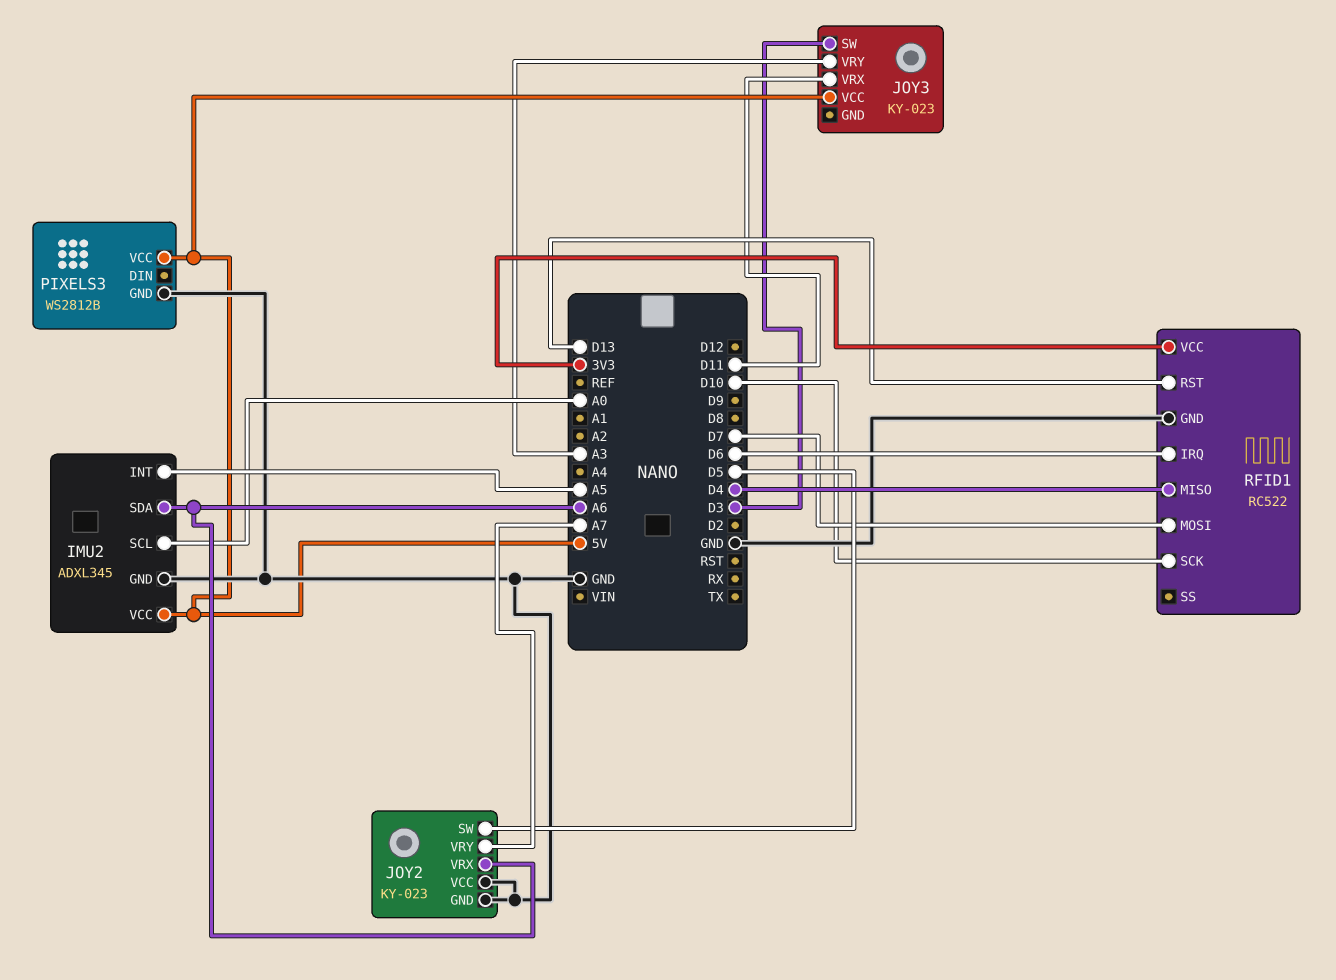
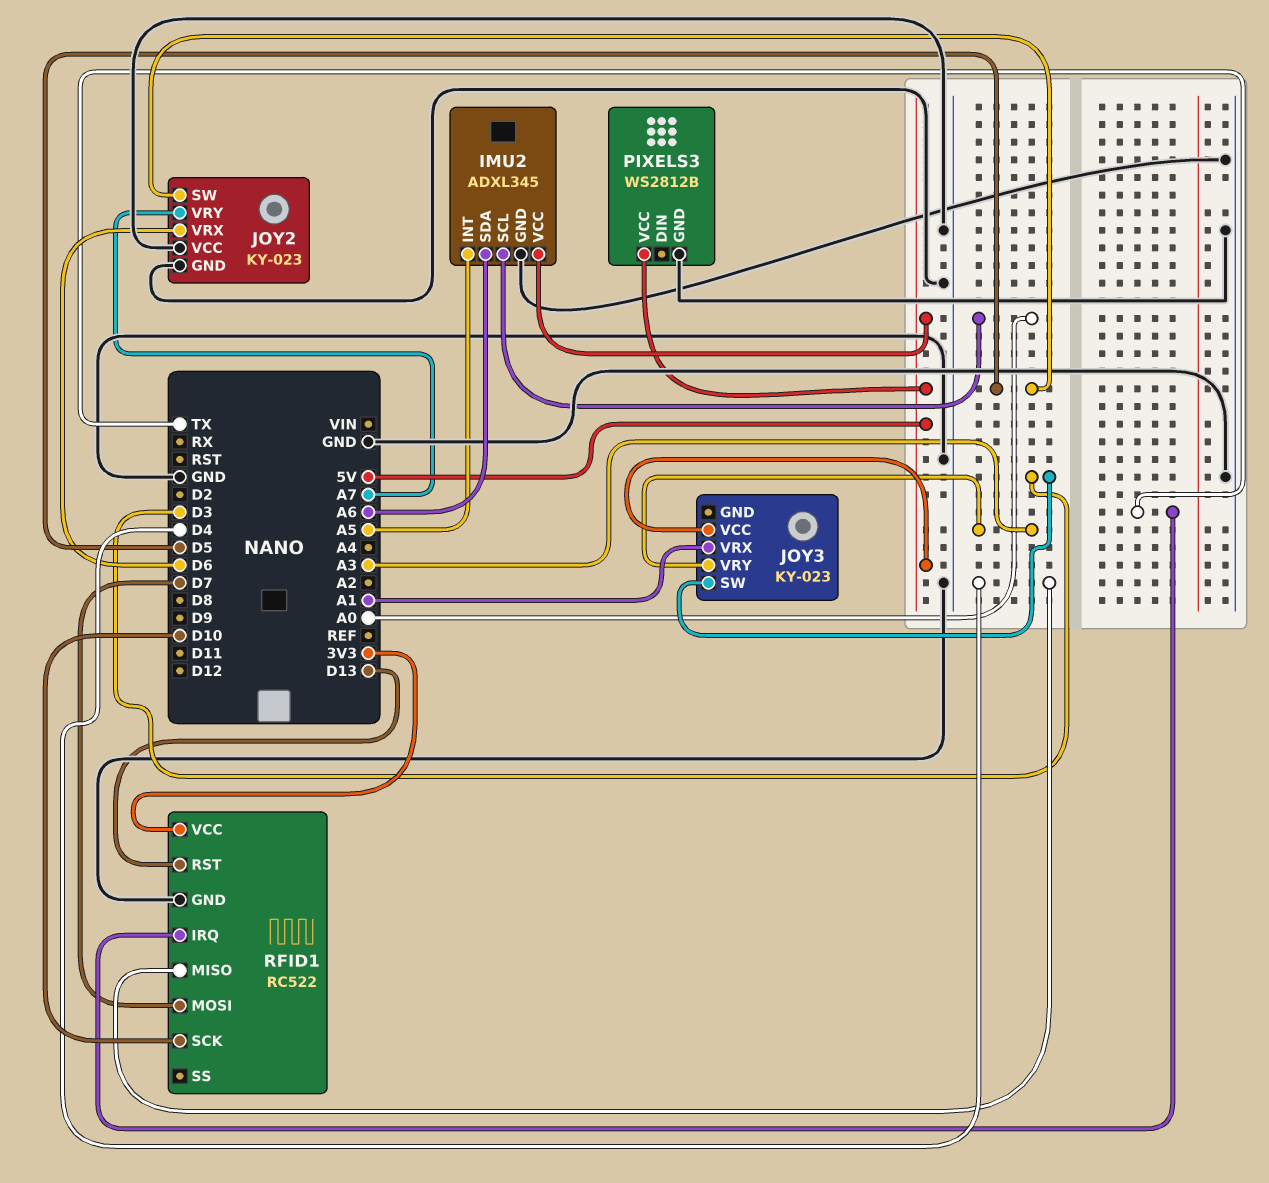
JOY2 pin VRX: A6 -> D6
JOY3 pin VRX: D11 -> A1
RFID1 pin IRQ: D6 -> TX

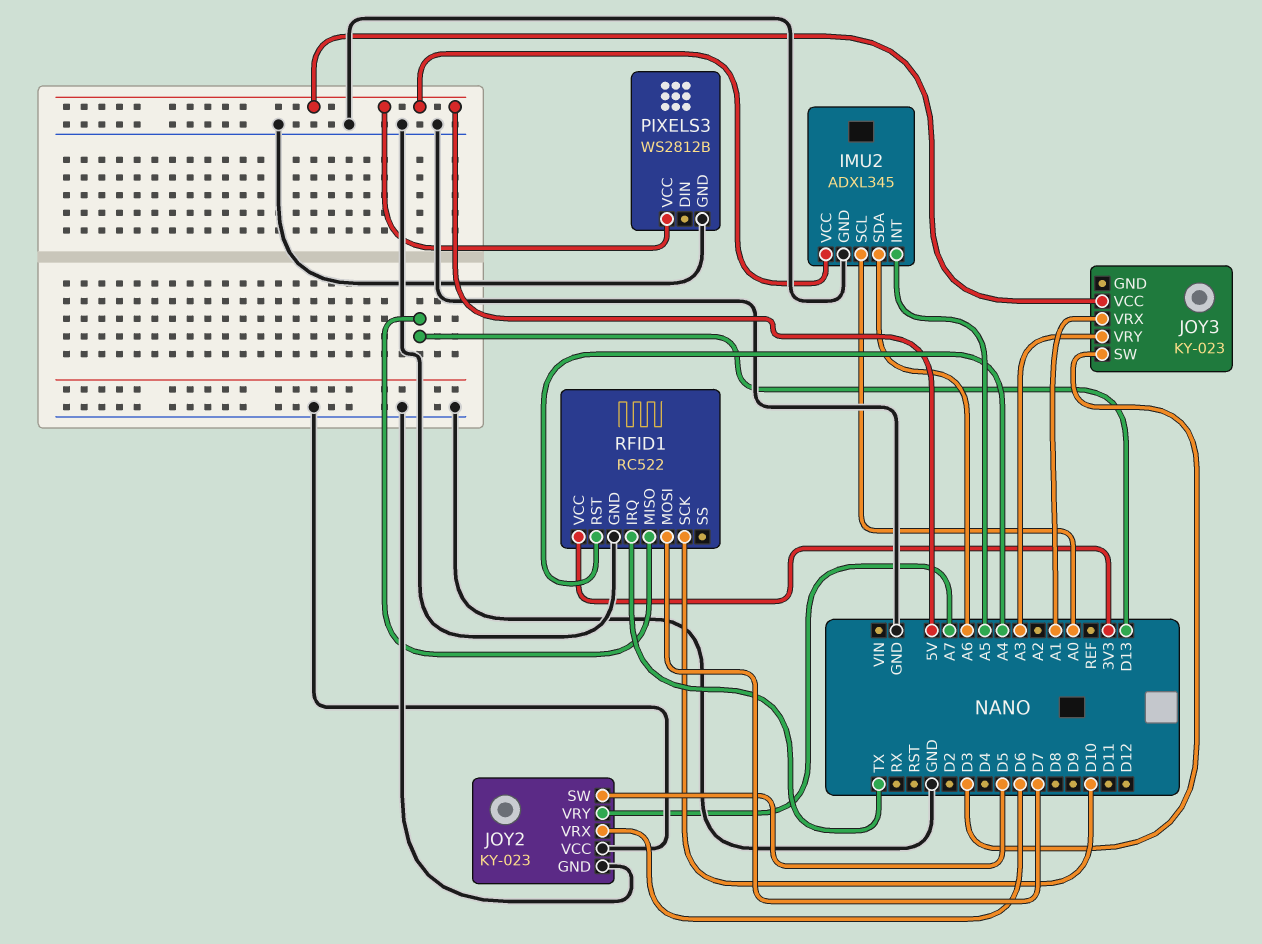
RFID1 pin MISO: D4 -> D13
RFID1 pin RST: D13 -> A4

